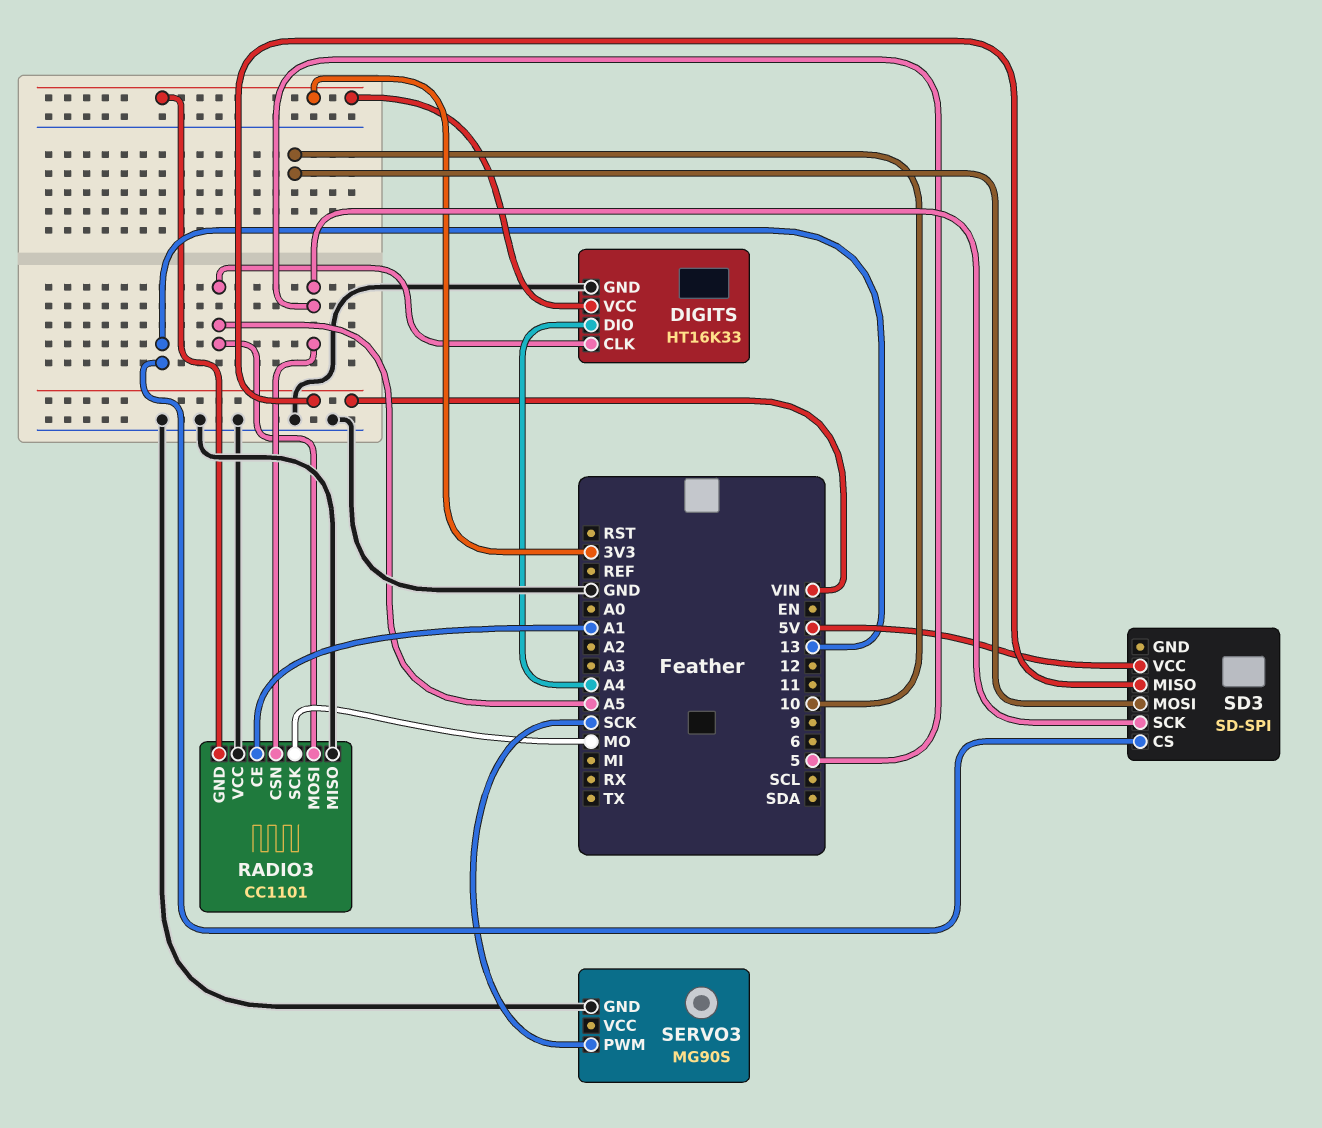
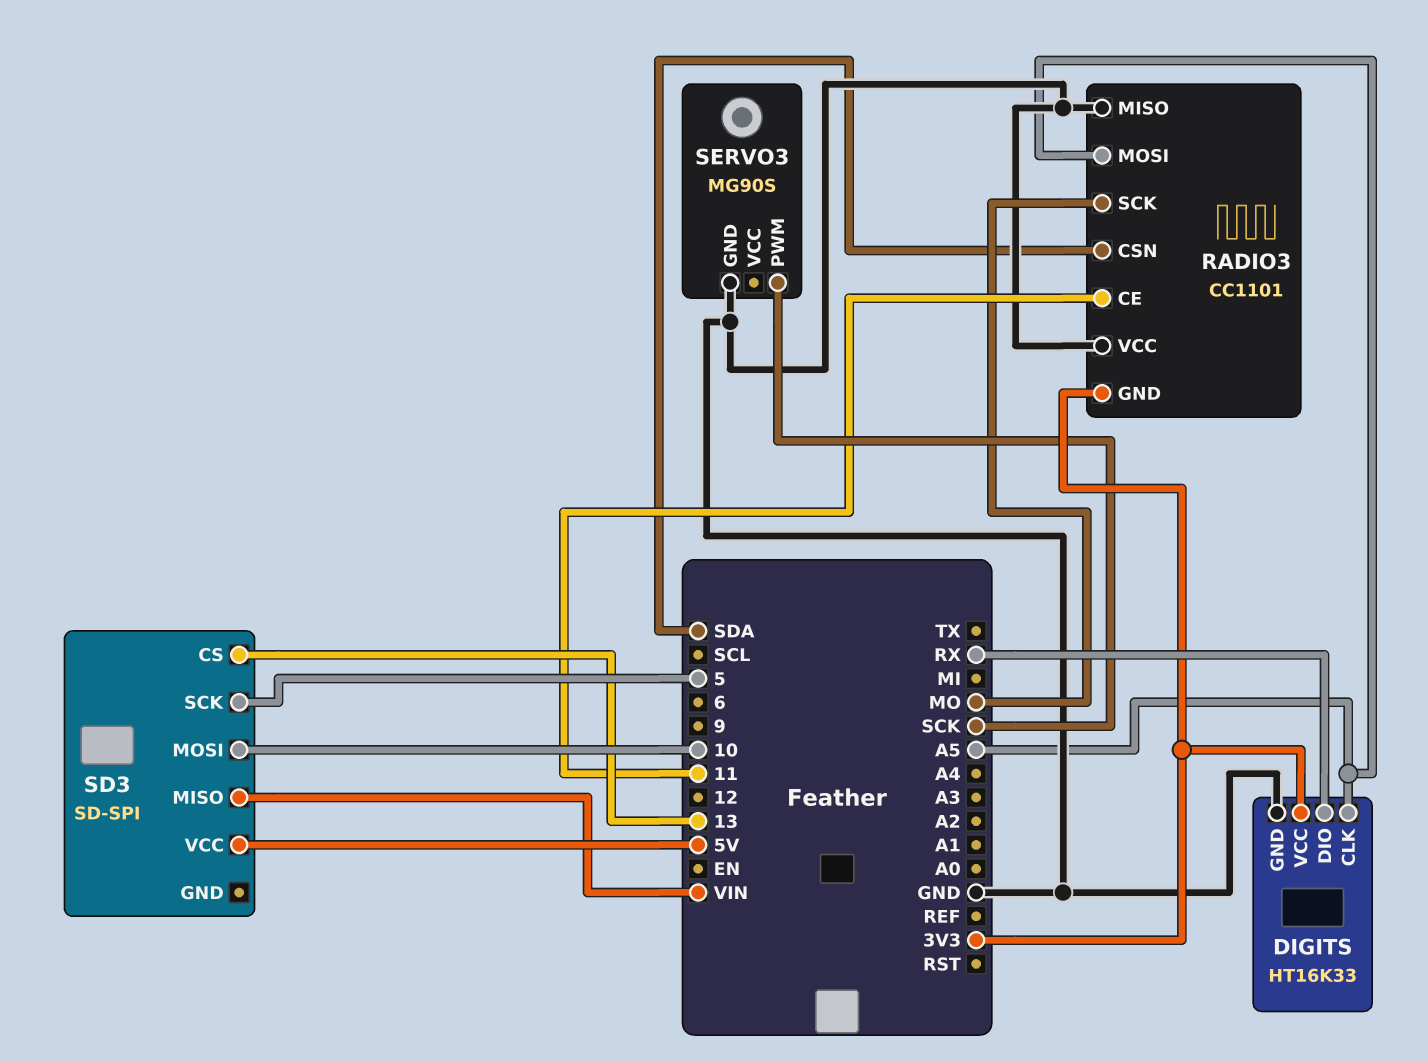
DIGITS pin DIO: A4 -> RX
RADIO3 pin CE: A1 -> 11
RADIO3 pin CSN: 5 -> SDA

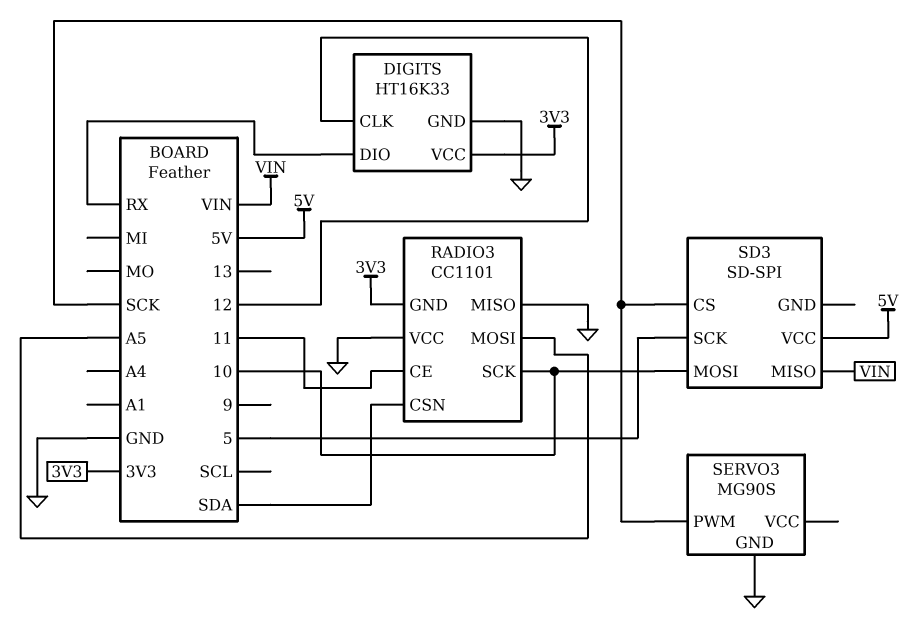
DIGITS pin CLK: A5 -> 12
RADIO3 pin SCK: MO -> 10
SD3 pin CS: 13 -> SCK

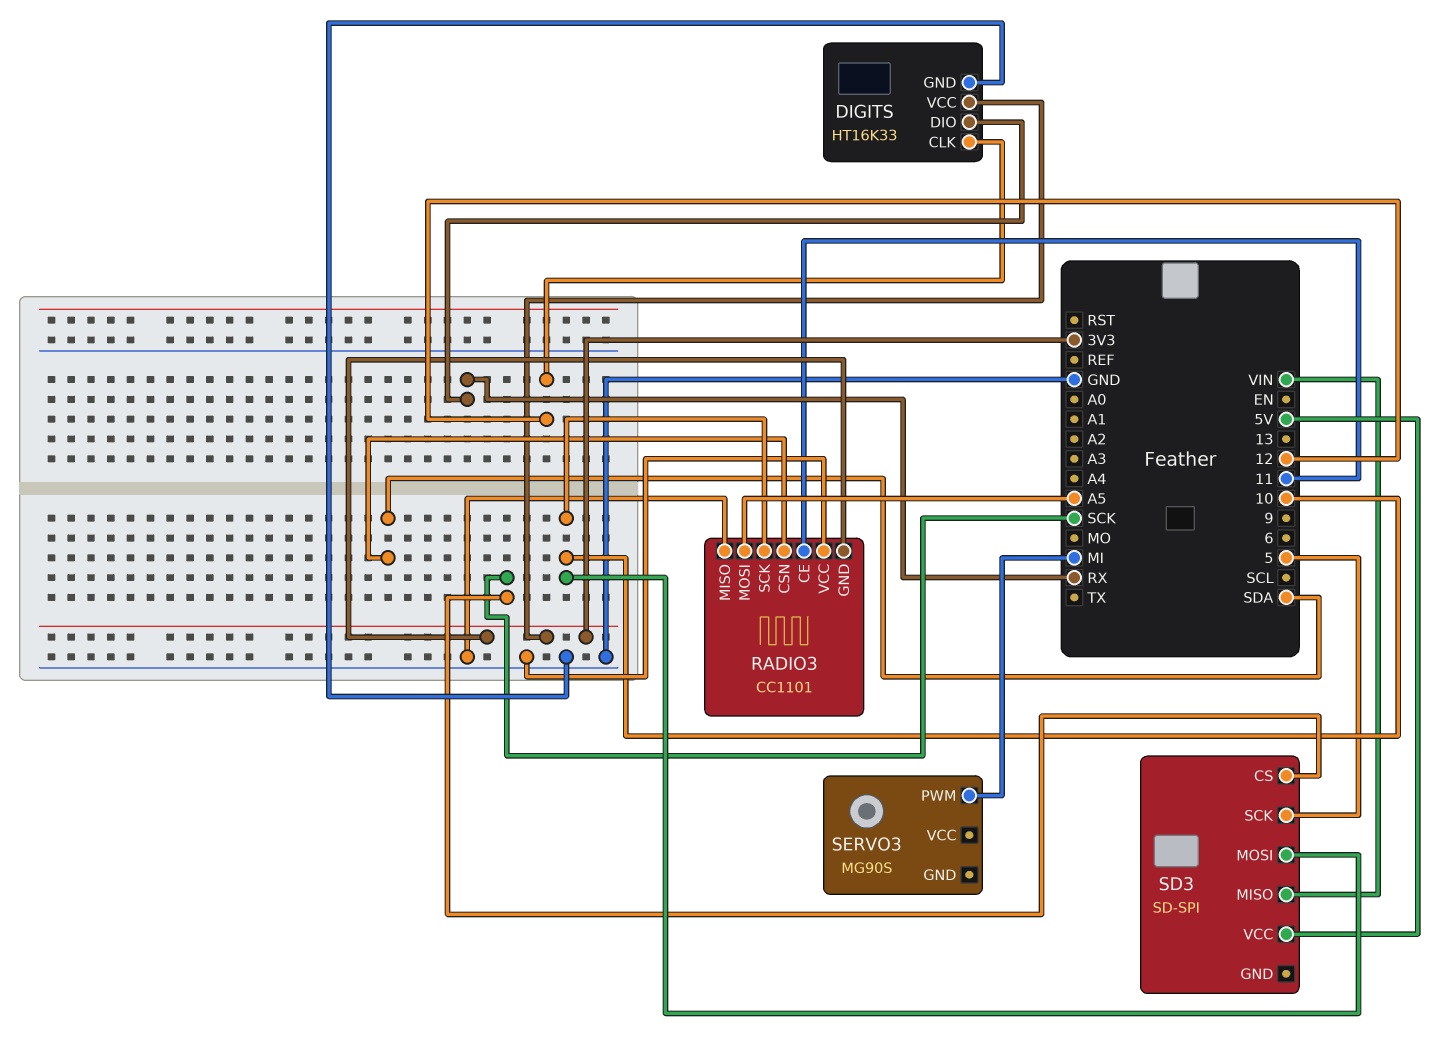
SERVO3 pin GND: GND -> none
SERVO3 pin PWM: SCK -> MI

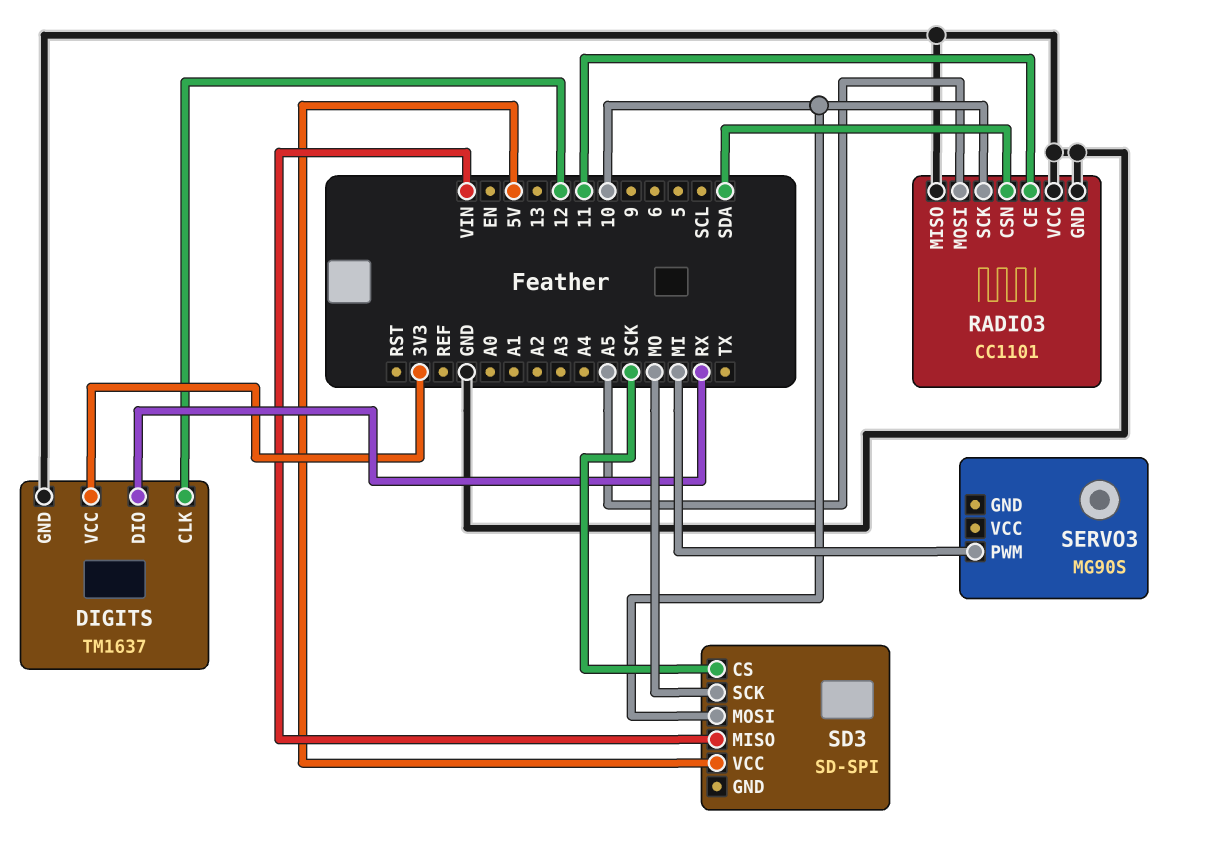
DIGITS: HT16K33 -> TM1637
RADIO3 pin GND: 3V3 -> GND
SD3 pin SCK: 5 -> MO

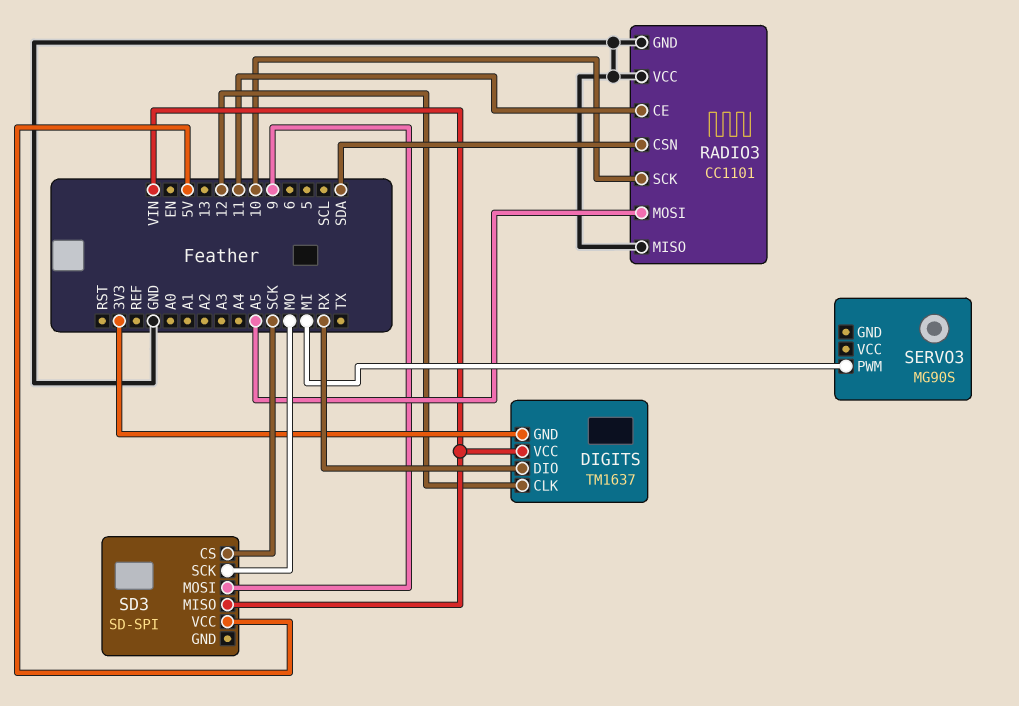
DIGITS pin GND: GND -> 3V3
DIGITS pin VCC: 3V3 -> VIN
SD3 pin MOSI: 10 -> 9

